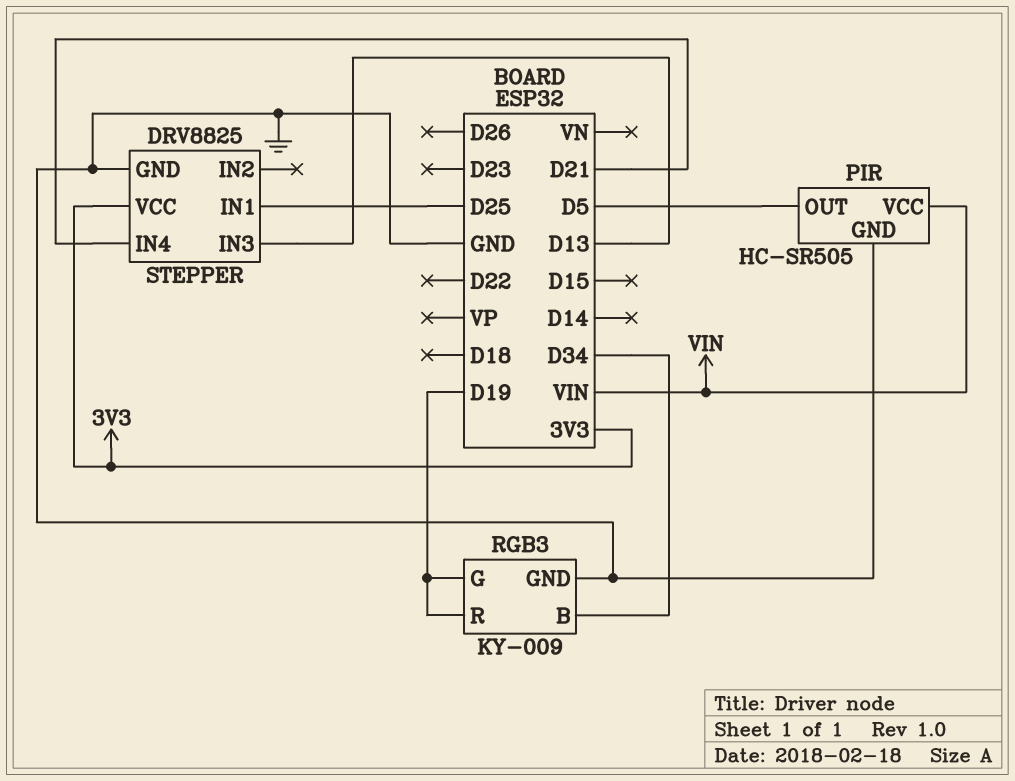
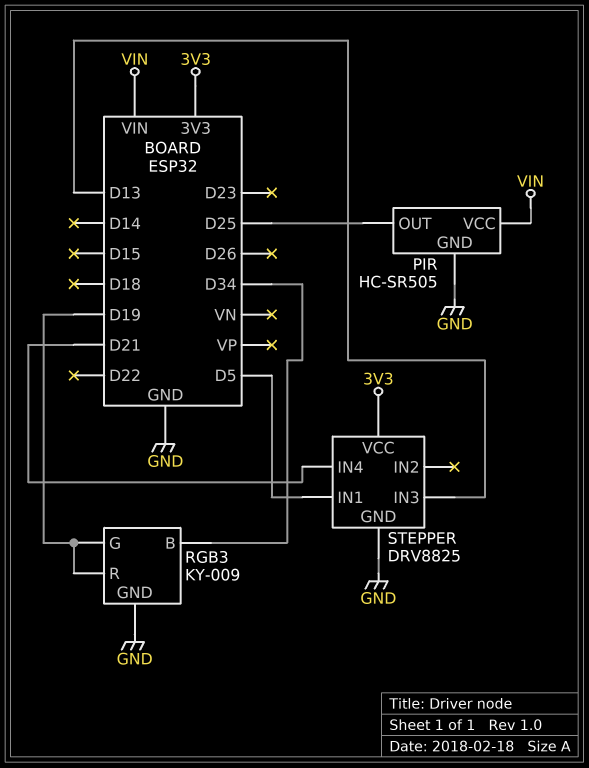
PIR pin OUT: D5 -> D25
STEPPER pin IN1: D25 -> D5

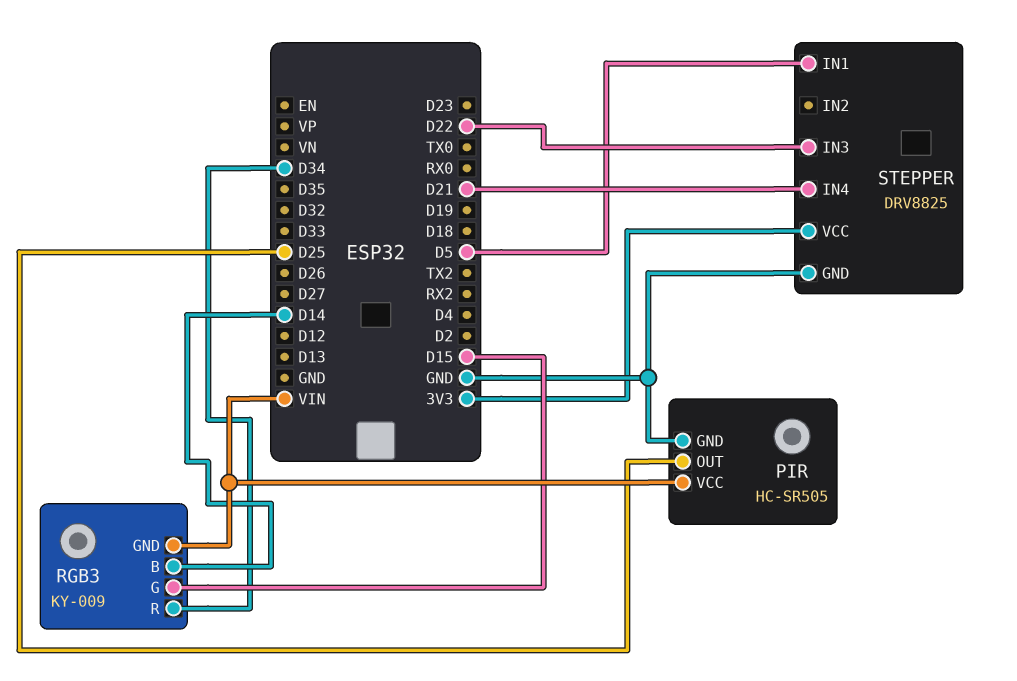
RGB3 pin B: D34 -> D14
RGB3 pin G: D19 -> D15
RGB3 pin GND: GND -> VIN
RGB3 pin R: D19 -> D34
STEPPER pin IN3: D13 -> D22

